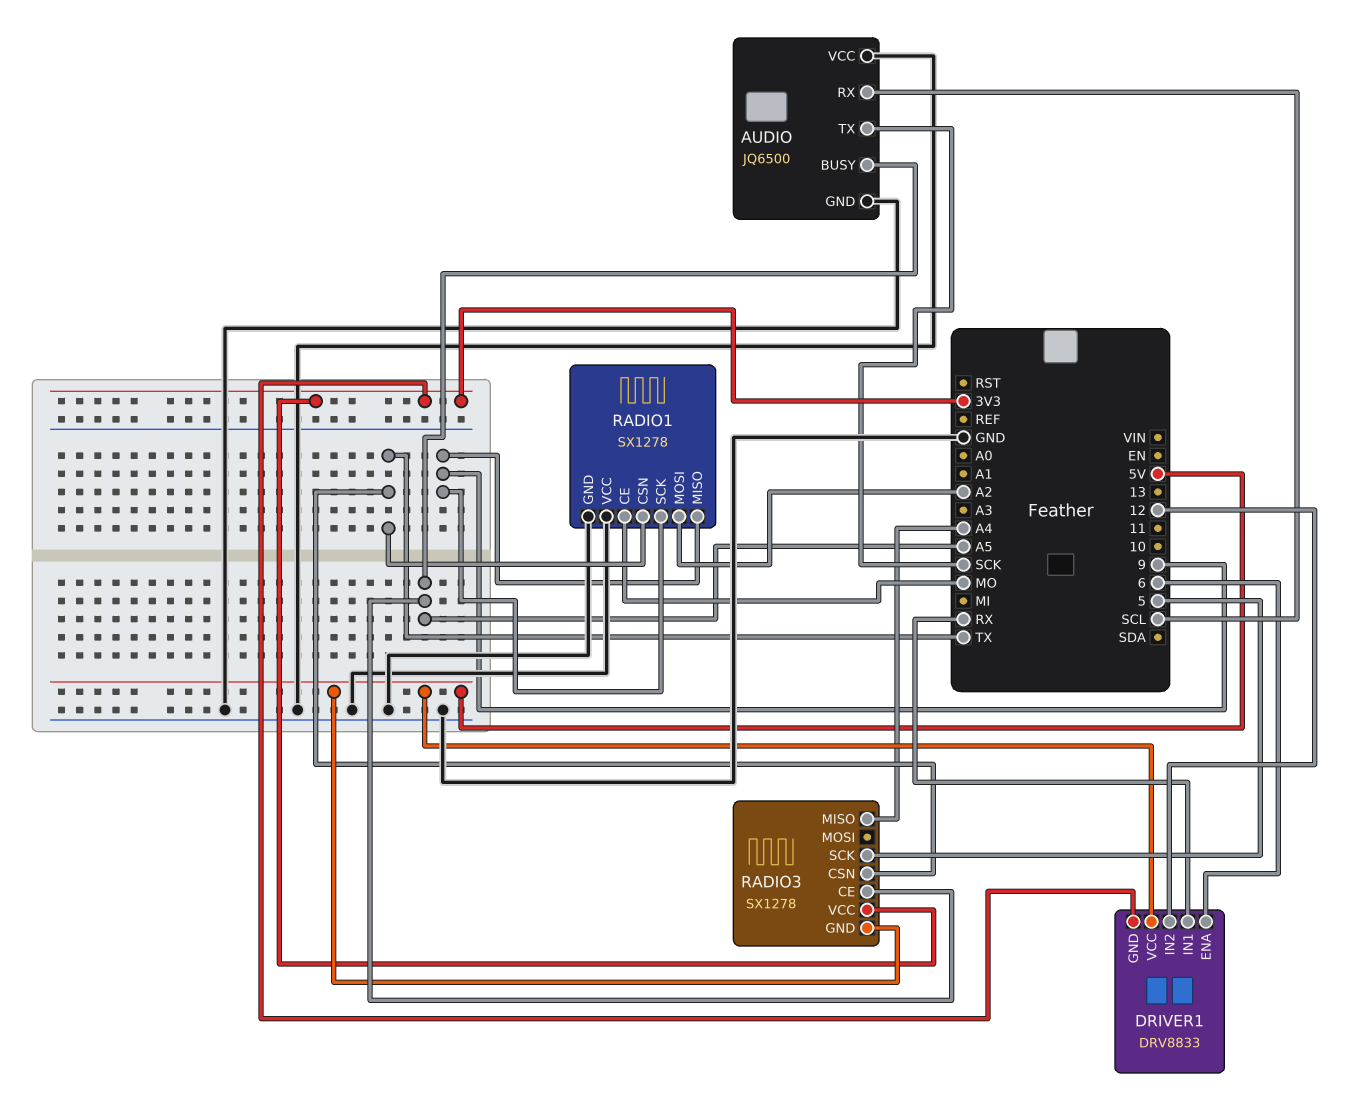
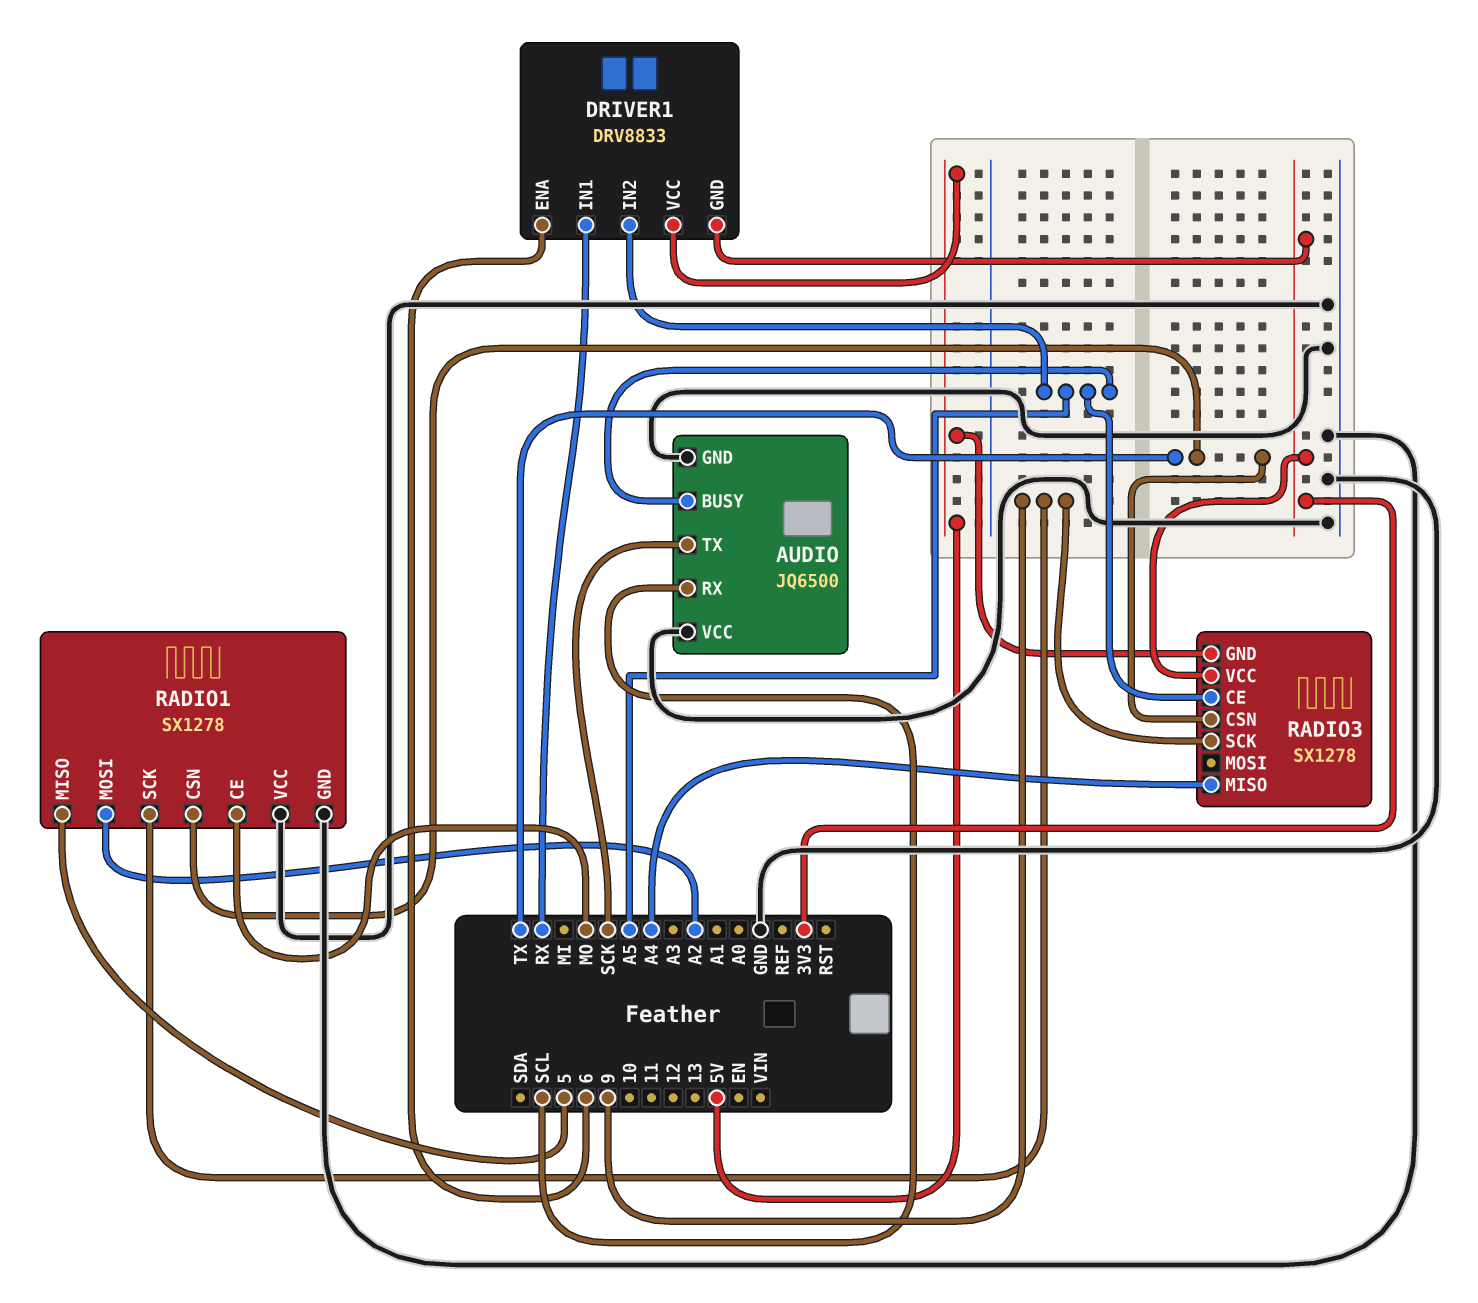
DRIVER1 pin IN2: 12 -> A5
RADIO1 pin MISO: 9 -> 5
RADIO3 pin SCK: 5 -> 9

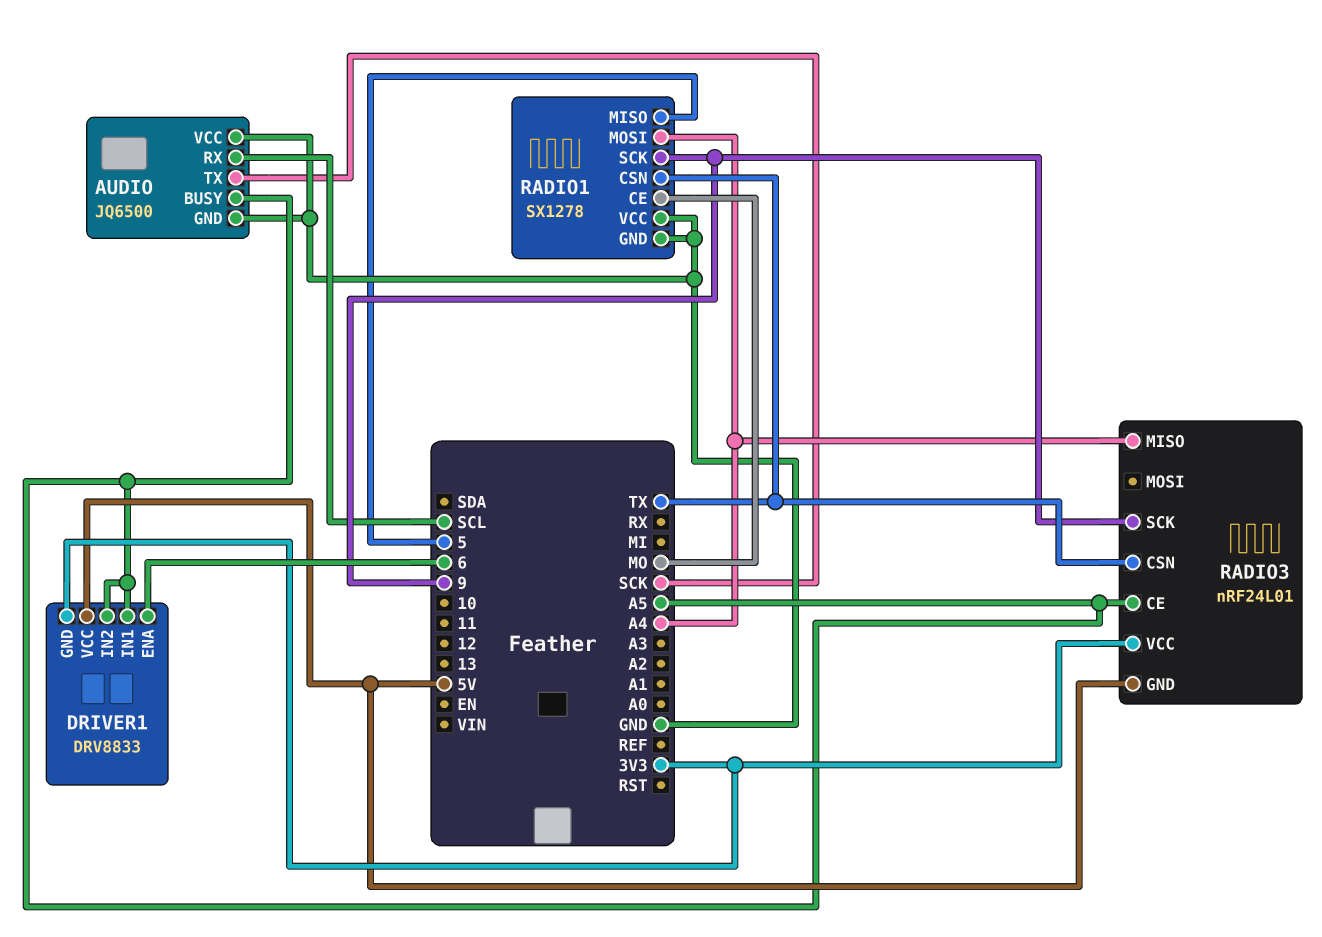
DRIVER1 pin IN1: RX -> A5
RADIO1 pin MOSI: A2 -> A4
RADIO3: SX1278 -> nRF24L01

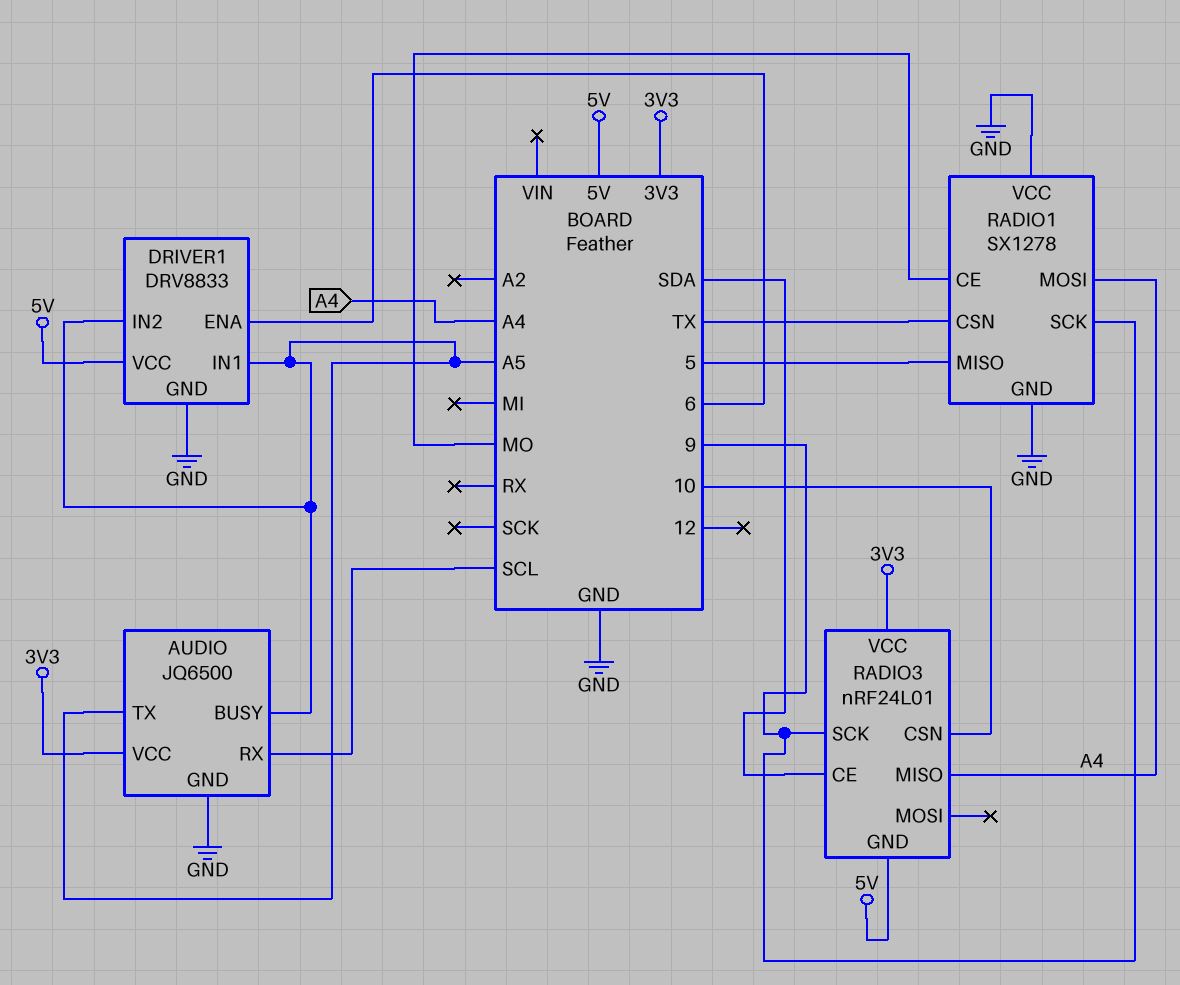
AUDIO pin TX: SCK -> A5
AUDIO pin VCC: GND -> 3V3
DRIVER1 pin GND: 3V3 -> GND
RADIO3 pin CE: A5 -> SDA
RADIO3 pin CSN: TX -> 10

